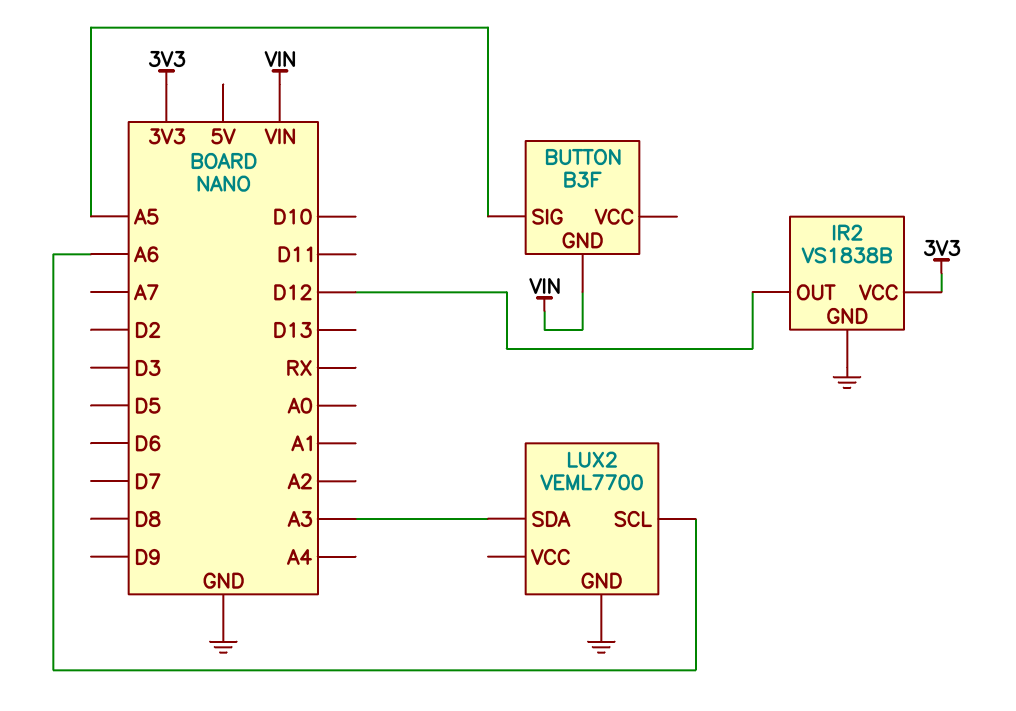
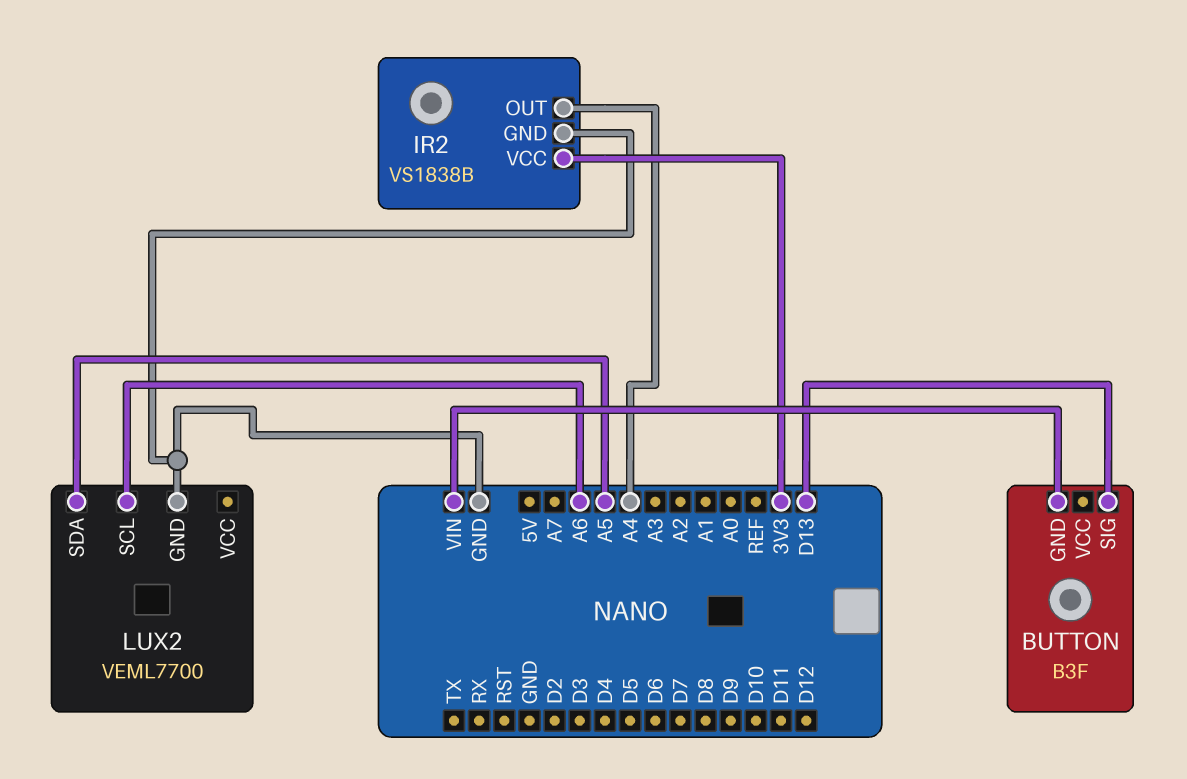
BUTTON pin SIG: A5 -> D13
IR2 pin OUT: D12 -> A4
LUX2 pin SDA: A3 -> A5

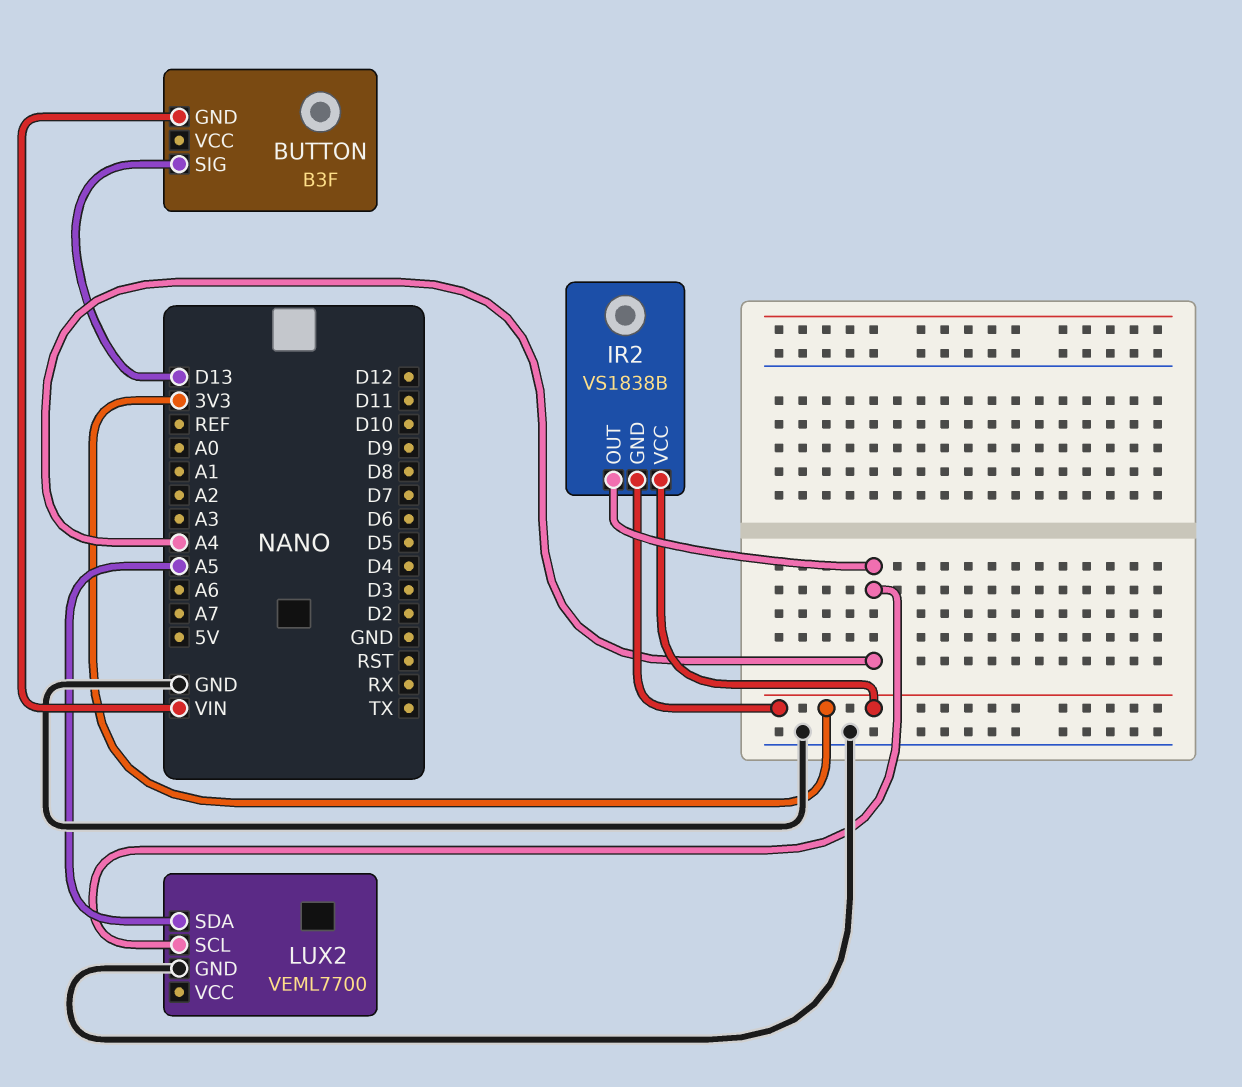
IR2 pin GND: GND -> 3V3
LUX2 pin SCL: A6 -> A4

